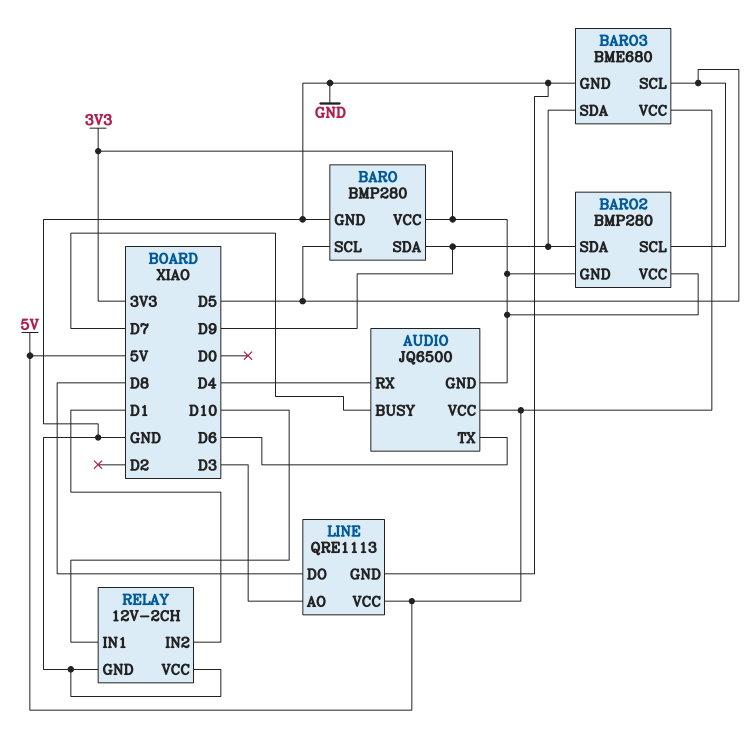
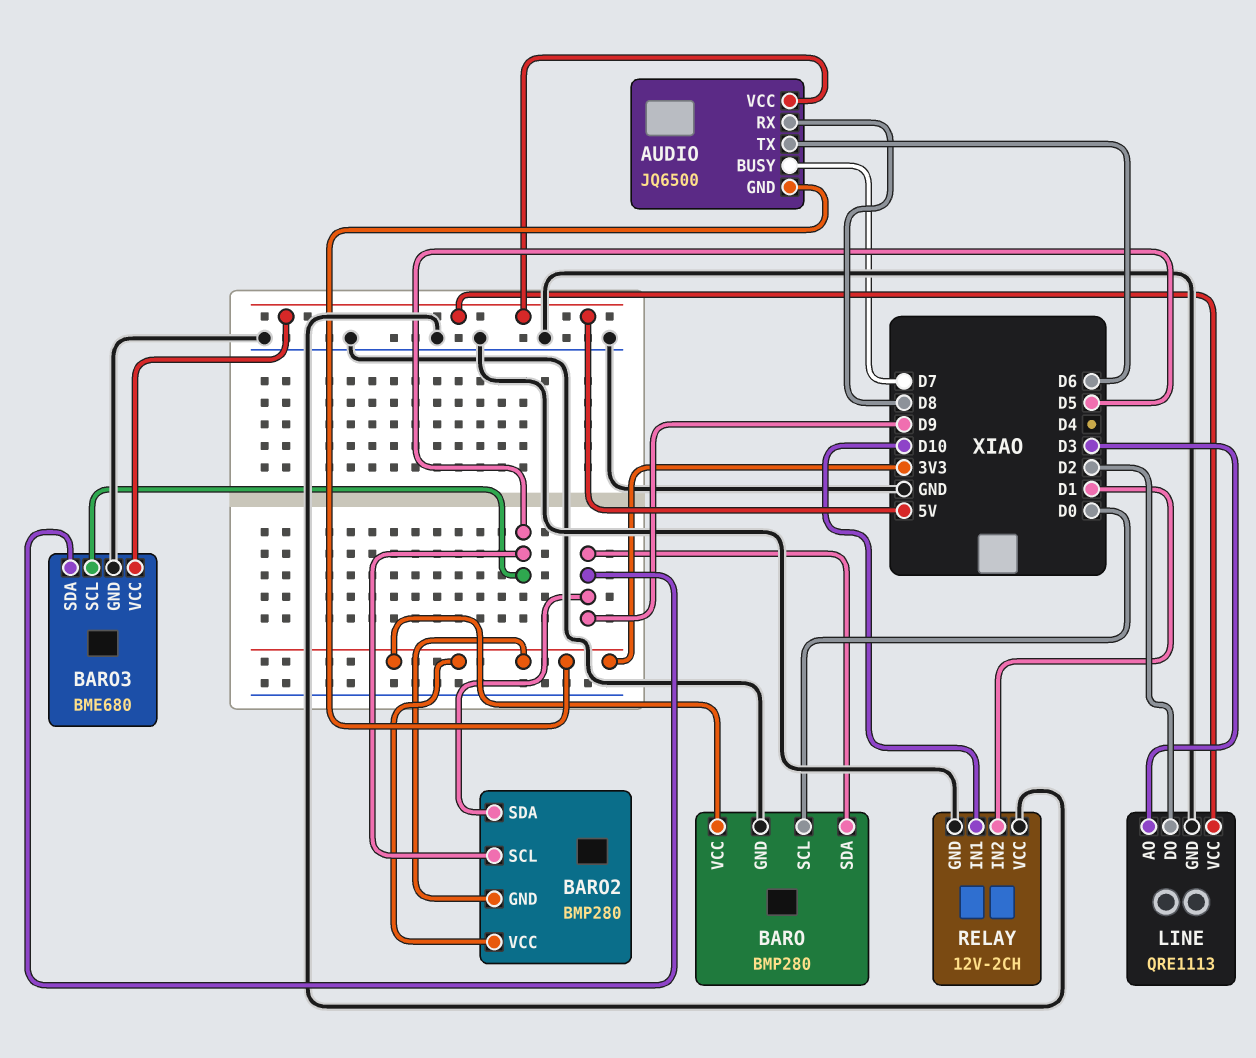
AUDIO pin RX: D4 -> D8
BARO pin SCL: D5 -> D0
LINE pin DO: D8 -> D2

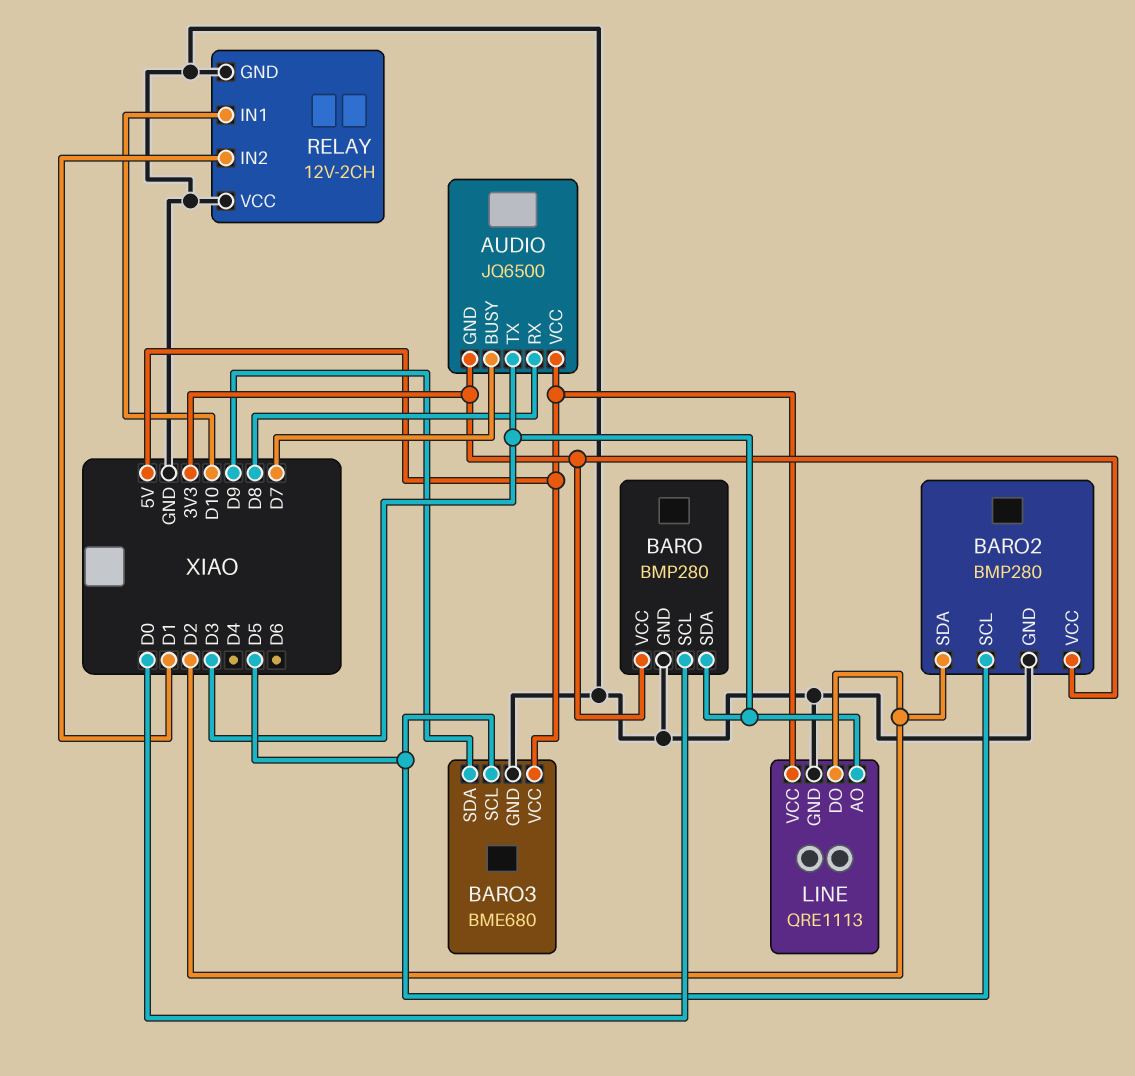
AUDIO pin TX: D6 -> D3
BARO pin SDA: D9 -> D3
BARO2 pin GND: 3V3 -> GND
BARO2 pin SDA: D9 -> D2

